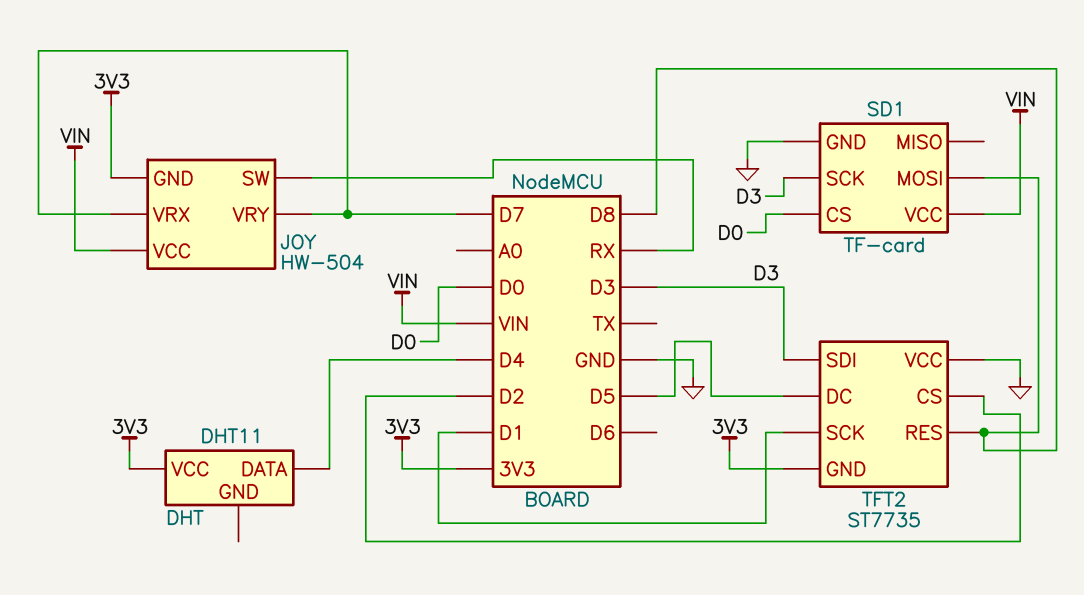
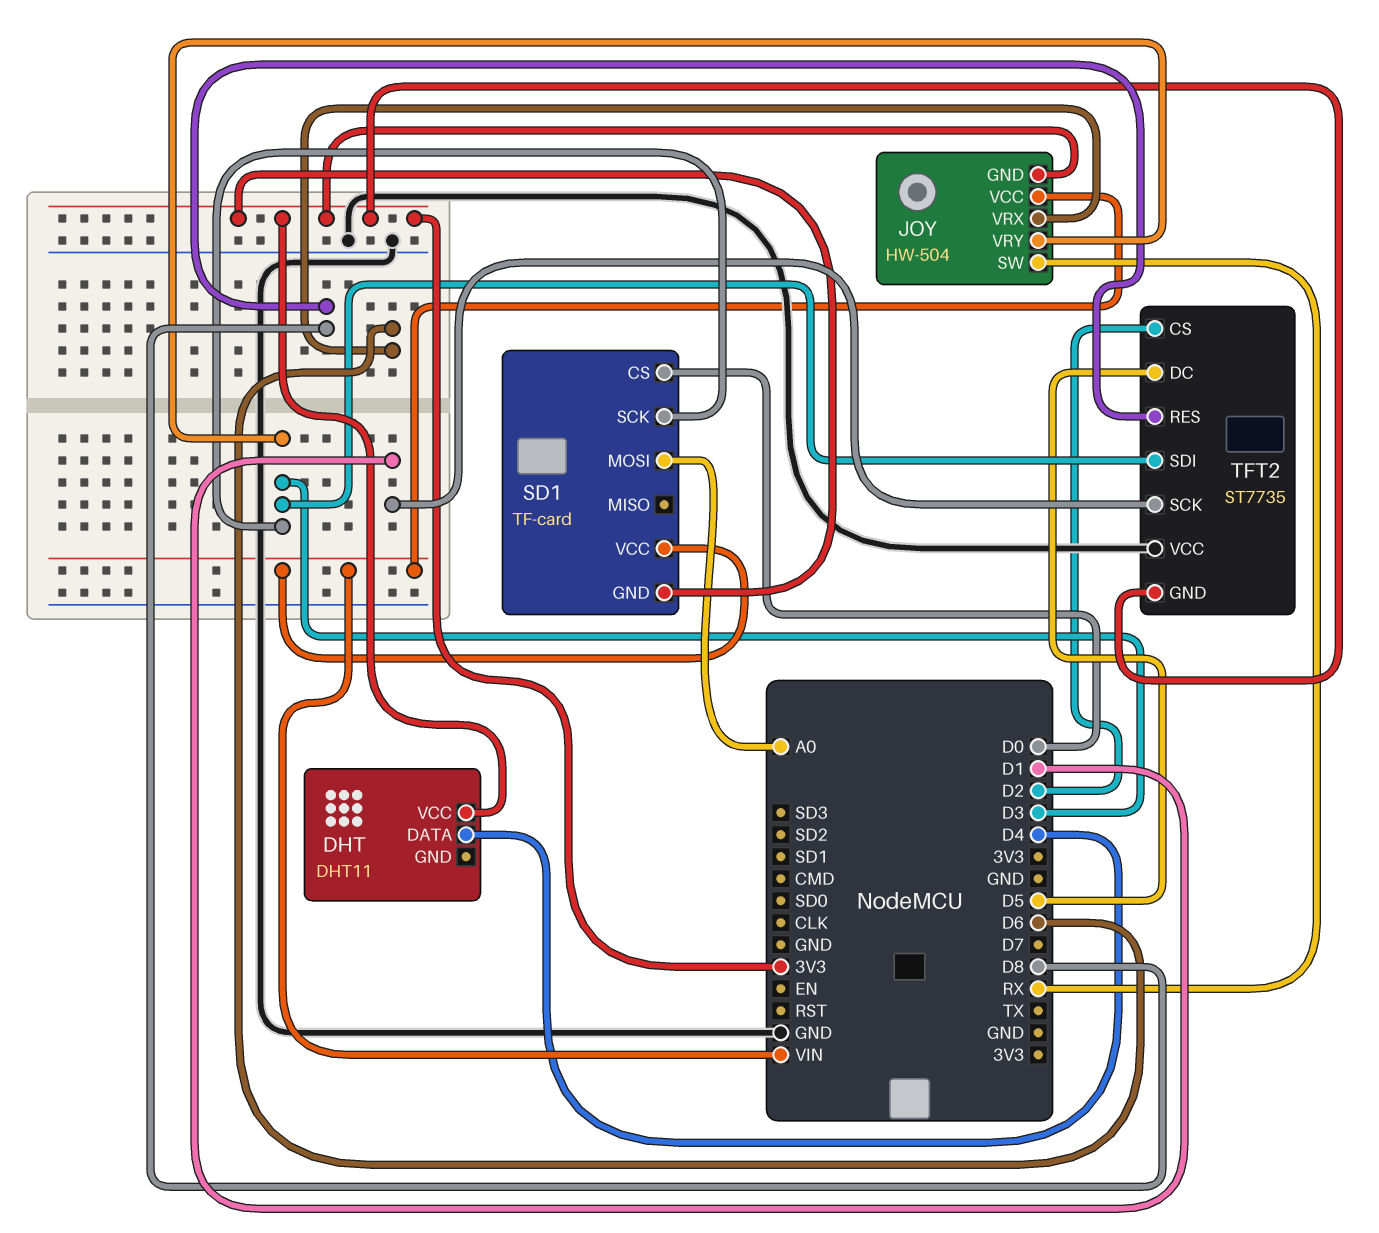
JOY pin VRX: D7 -> D6
JOY pin VRY: D7 -> D3
SD1 pin GND: GND -> 3V3
SD1 pin MOSI: D8 -> A0

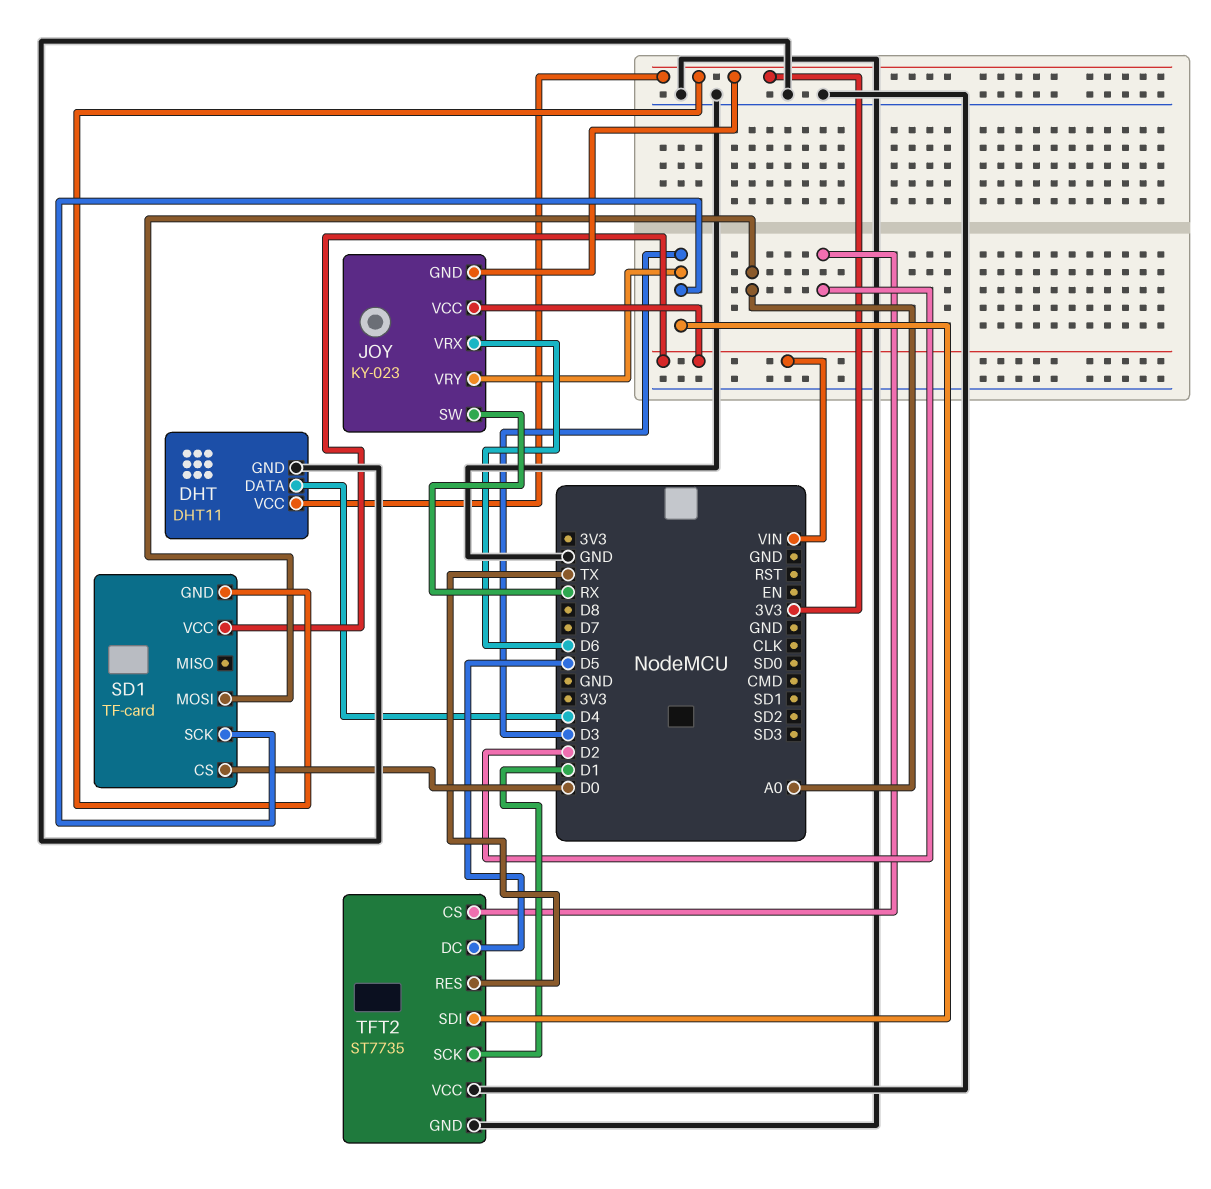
DHT pin GND: none -> GND
JOY: HW-504 -> KY-023
TFT2 pin GND: 3V3 -> GND
TFT2 pin RES: D8 -> TX

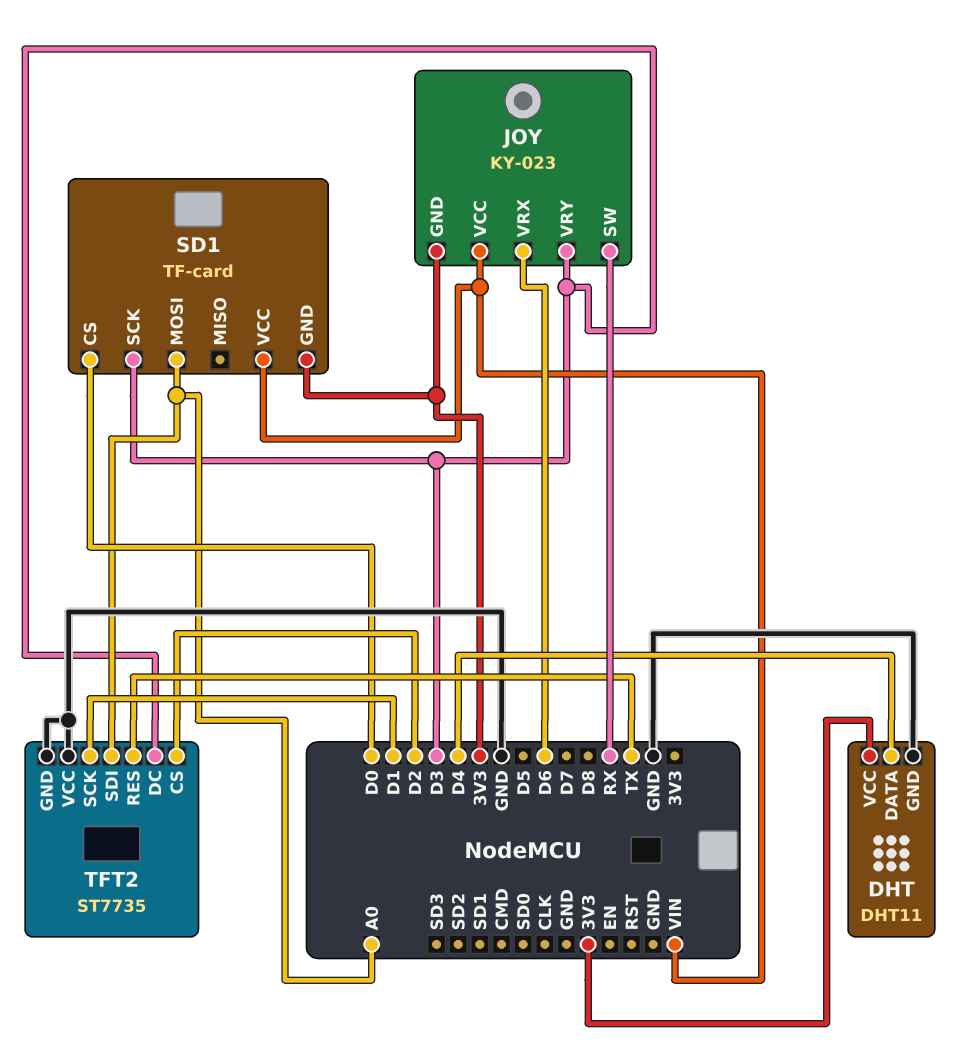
TFT2 pin DC: D5 -> D3
TFT2 pin SDI: D3 -> A0

